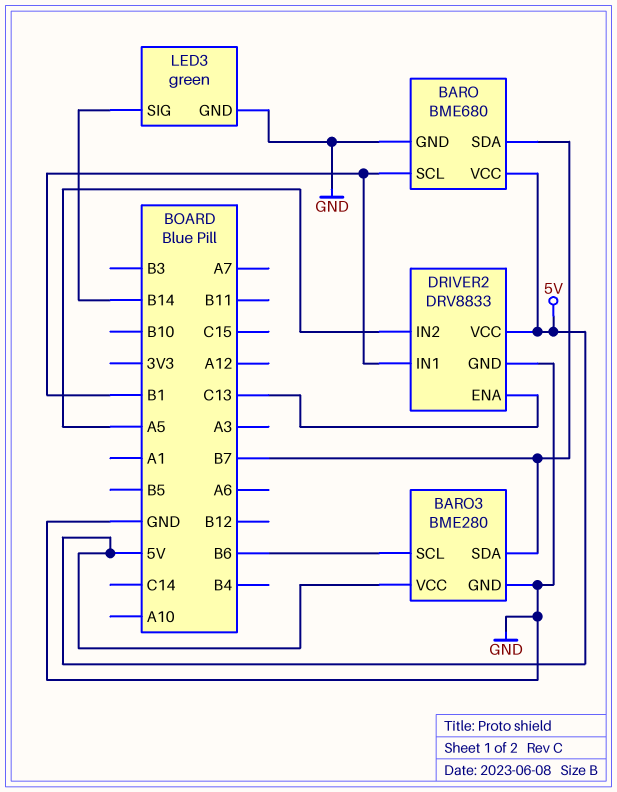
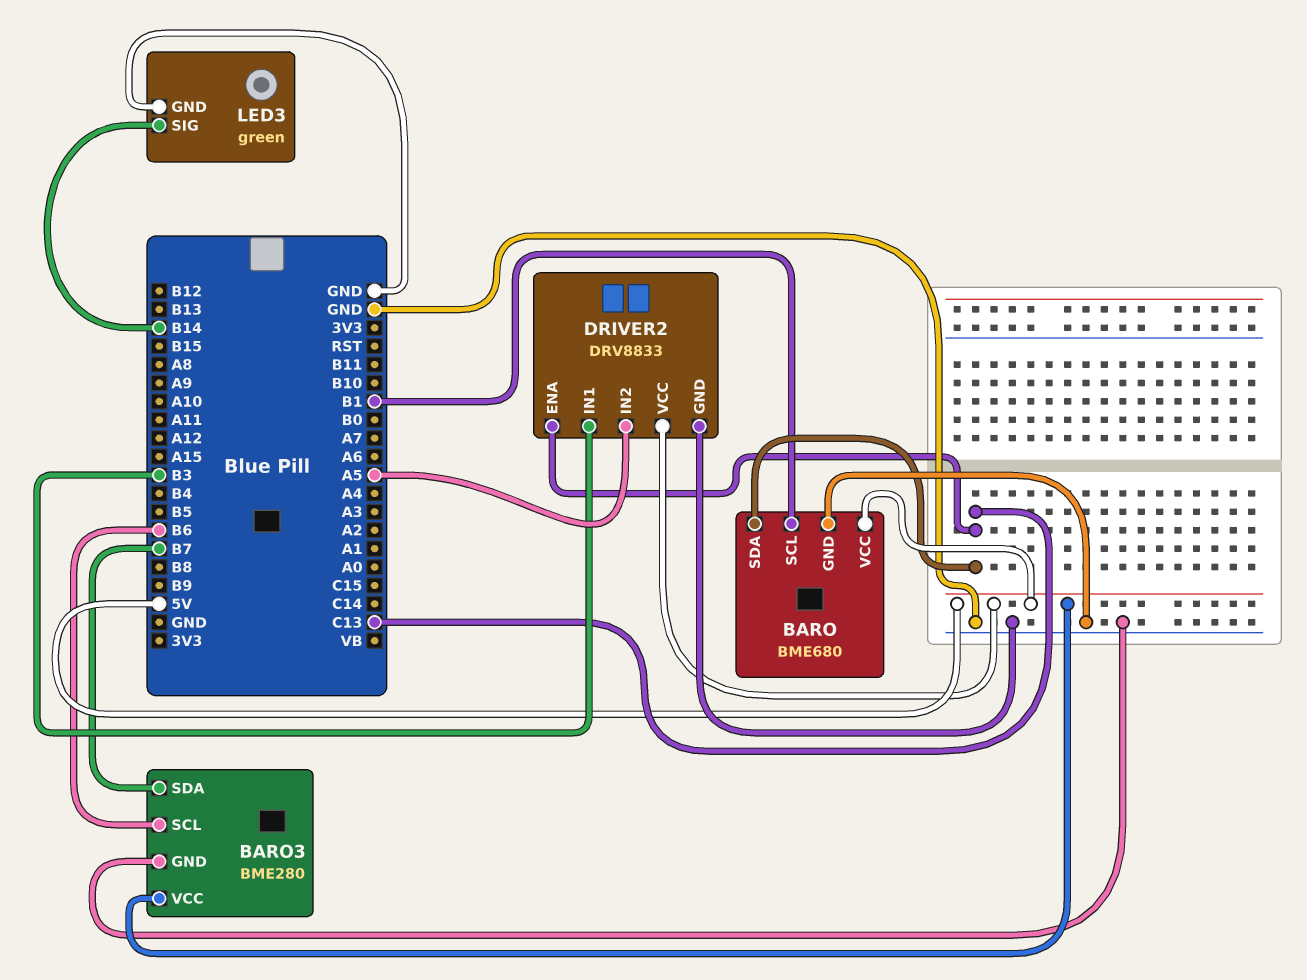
BARO pin SDA: B7 -> C13
DRIVER2 pin IN1: B1 -> B3

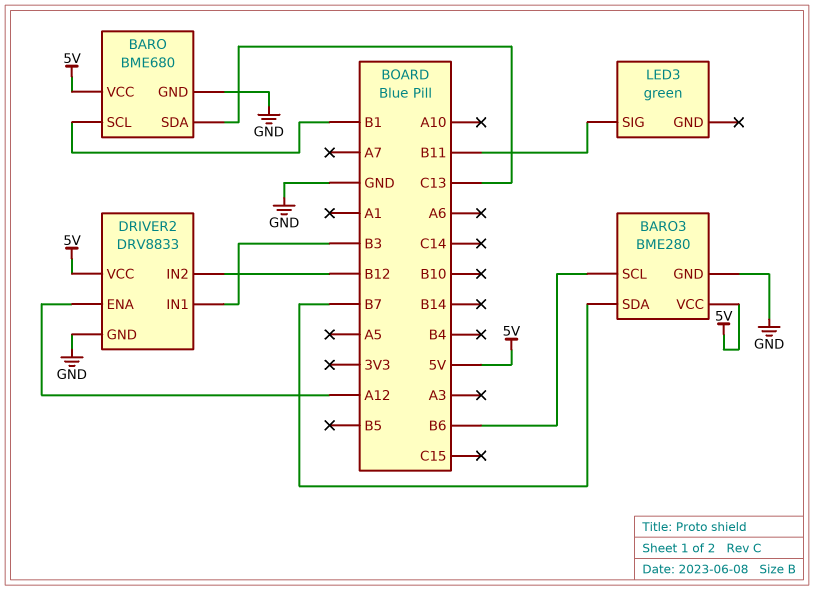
DRIVER2 pin ENA: C13 -> A12
DRIVER2 pin IN2: A5 -> B12
LED3 pin GND: GND -> none
LED3 pin SIG: B14 -> B11

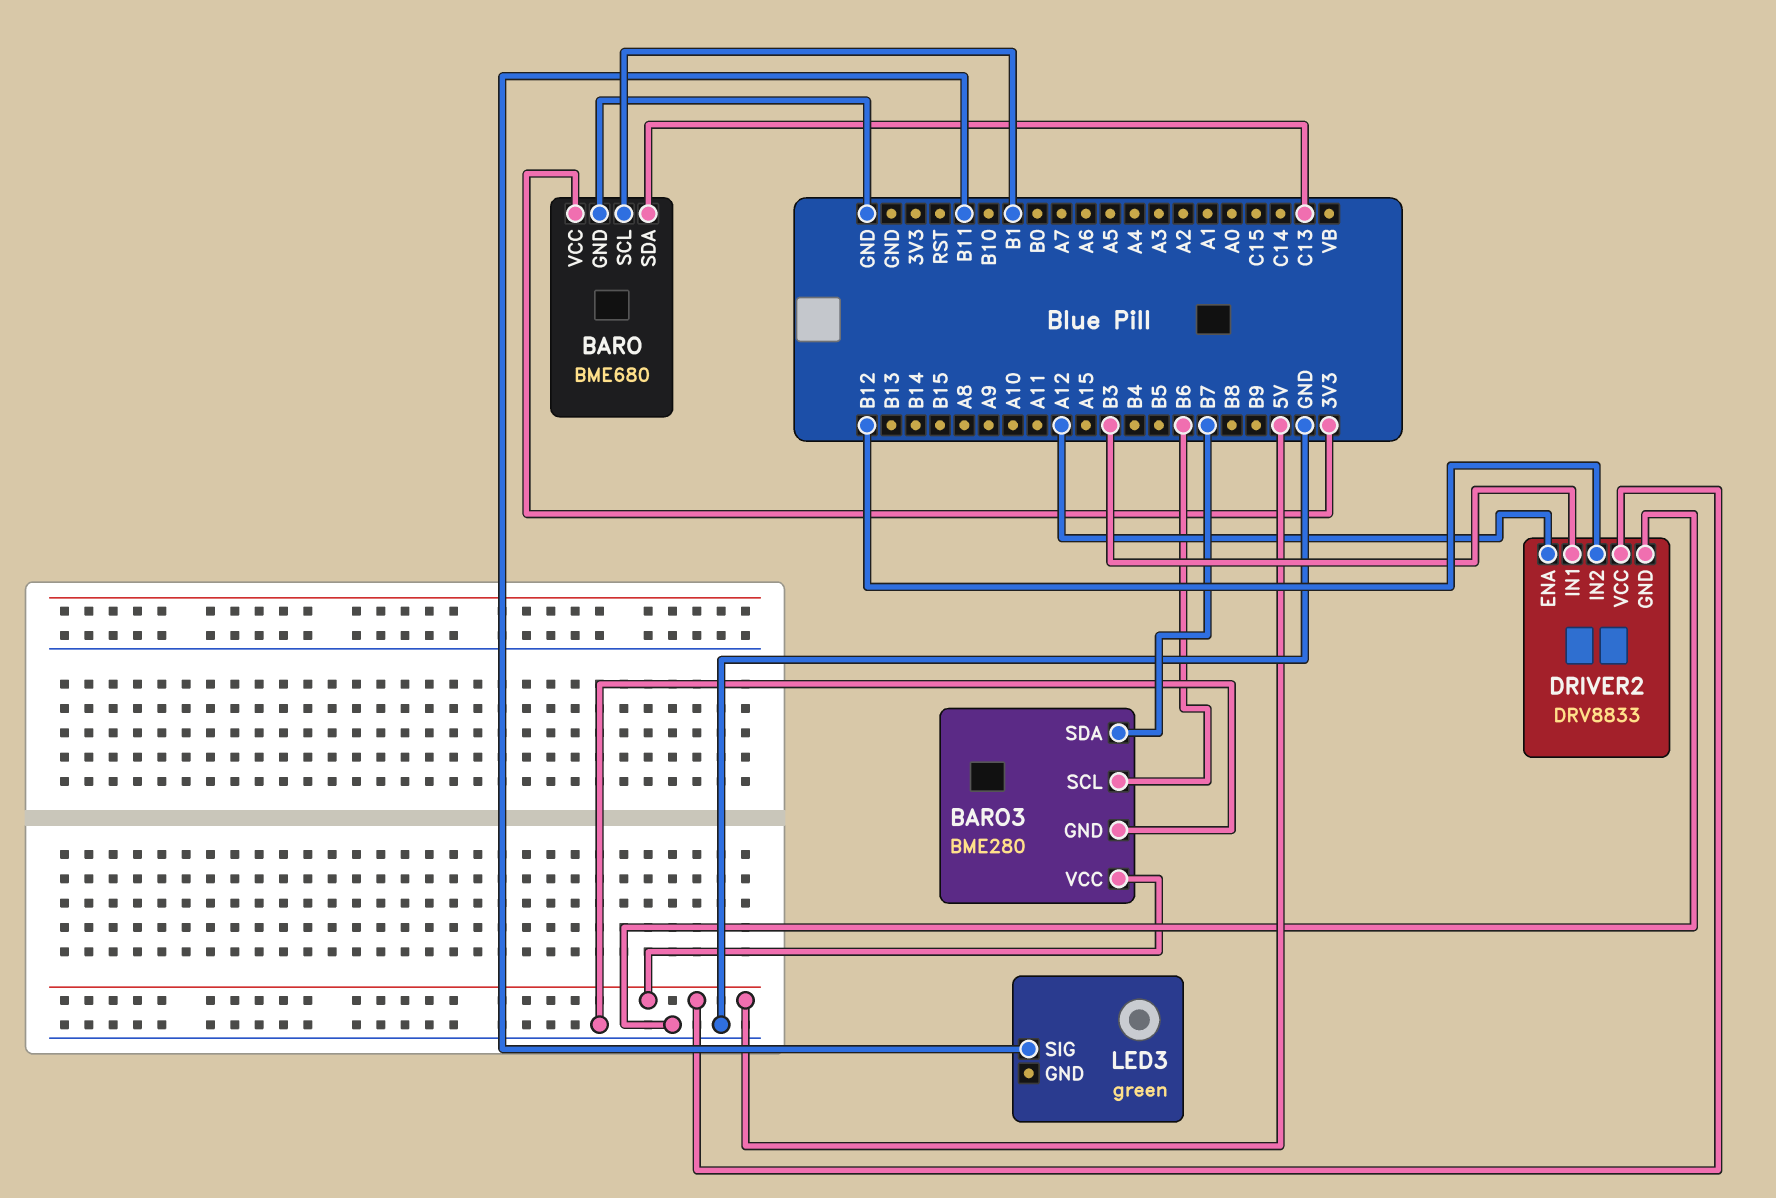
BARO pin VCC: 5V -> 3V3

